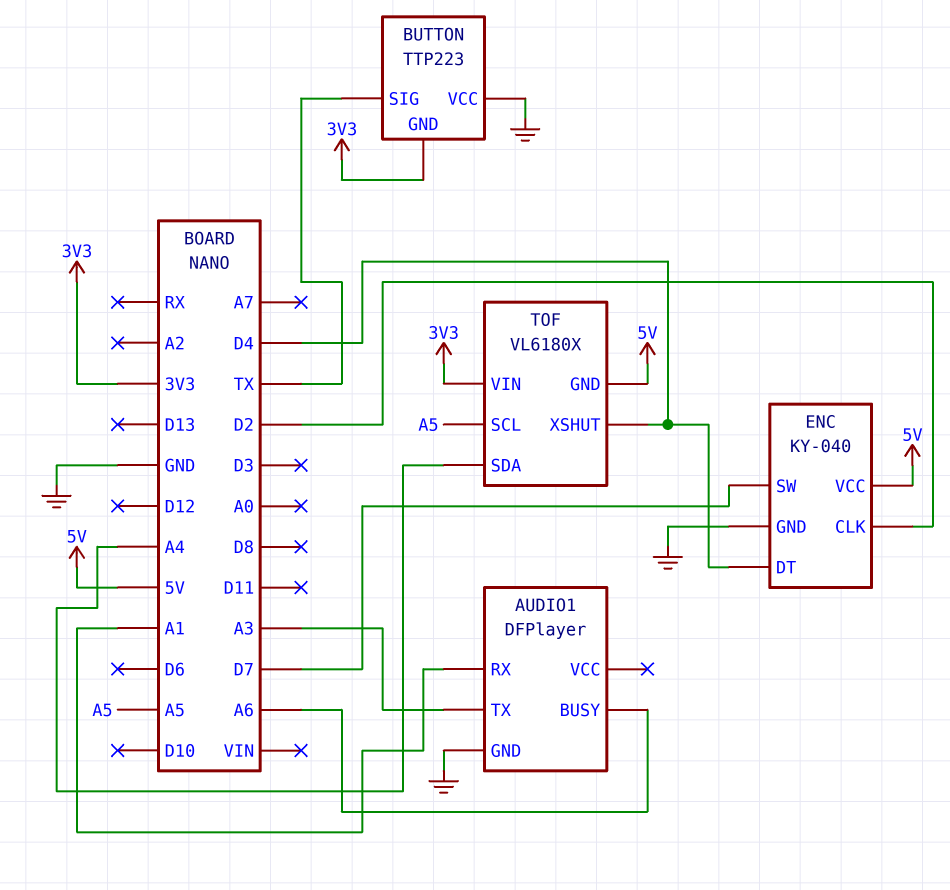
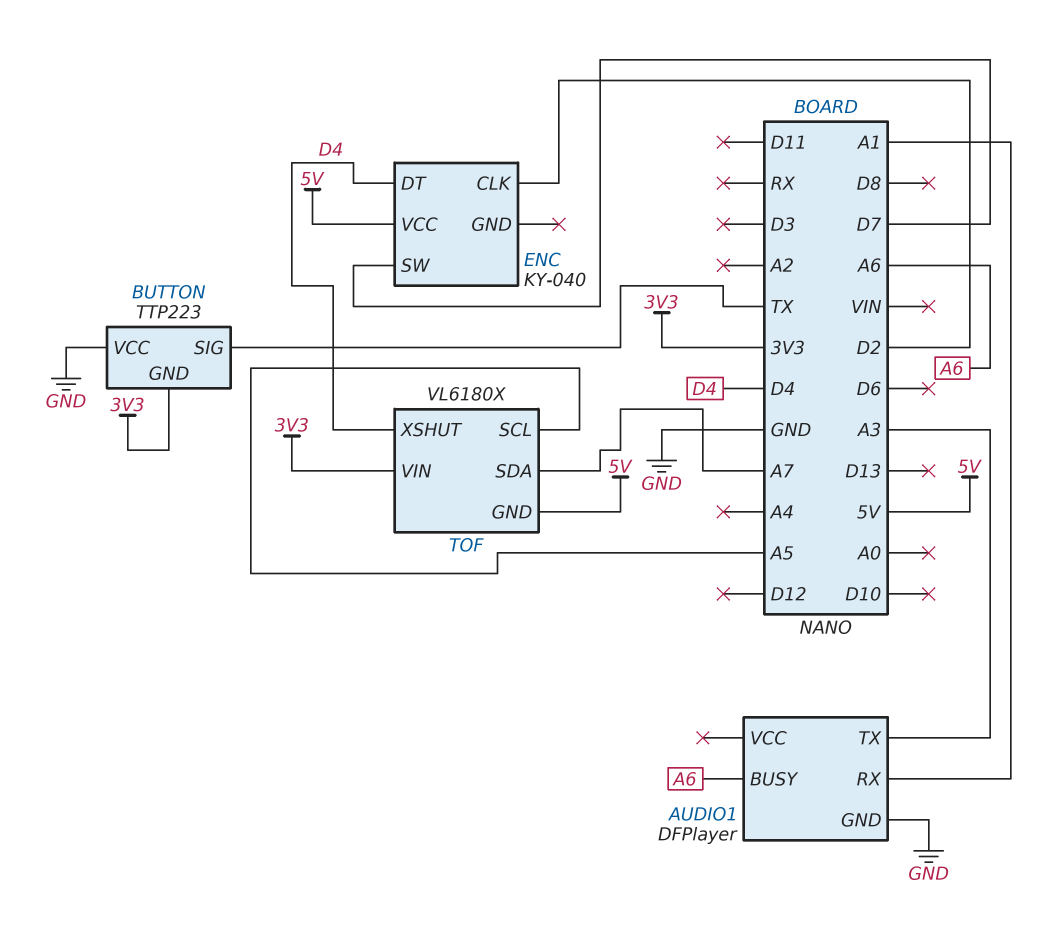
ENC pin GND: GND -> none
TOF pin SDA: A4 -> A7

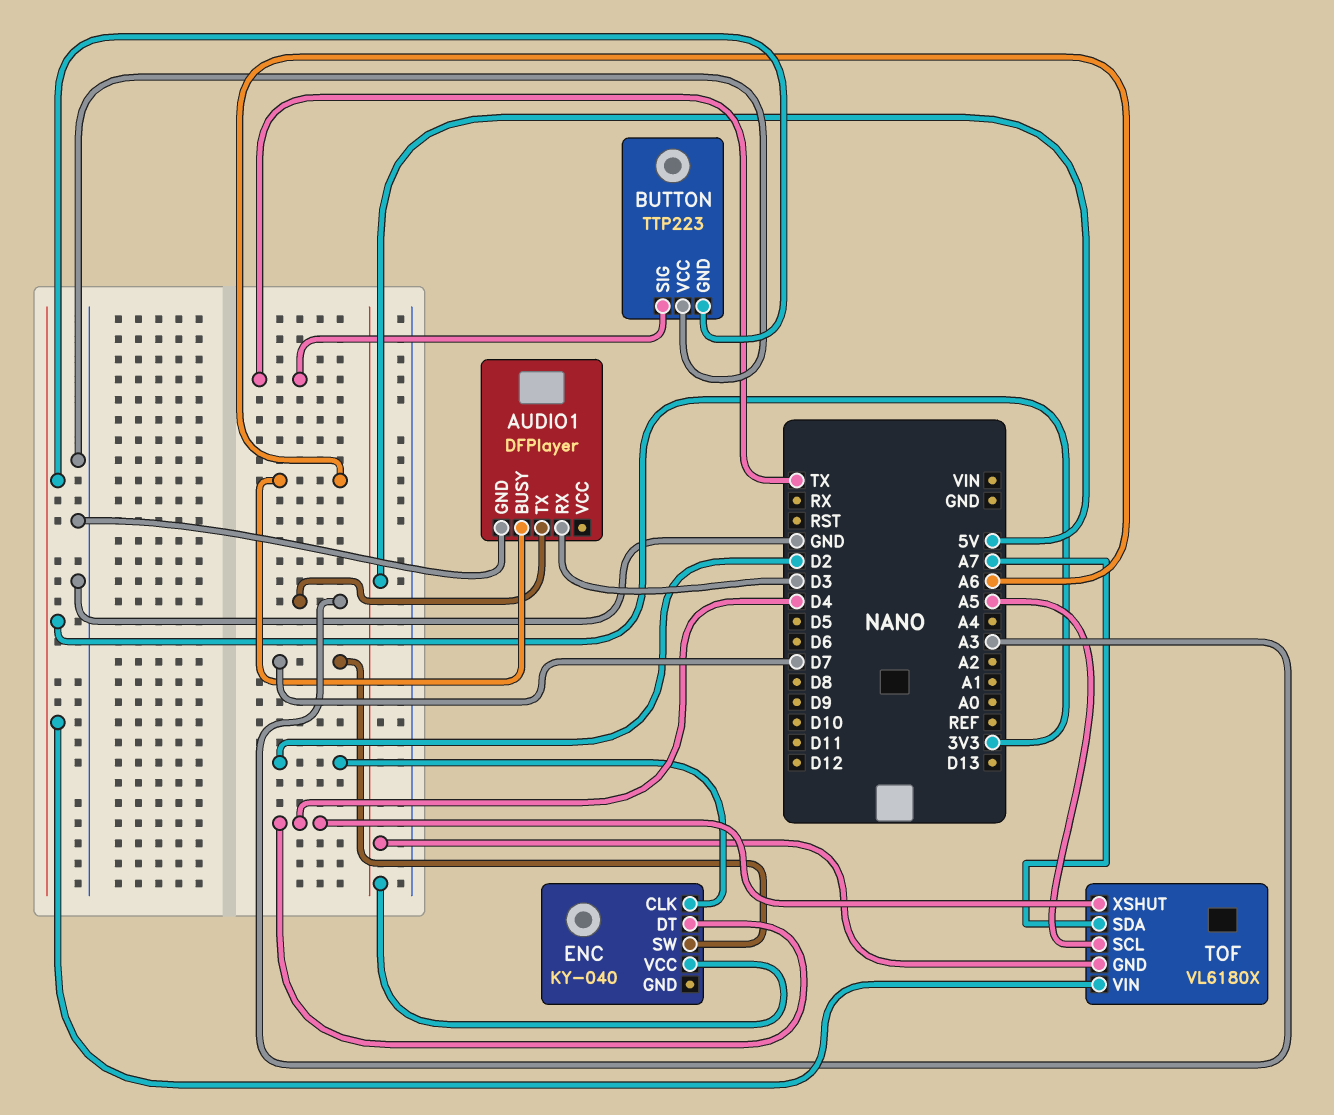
AUDIO1 pin RX: A1 -> D3

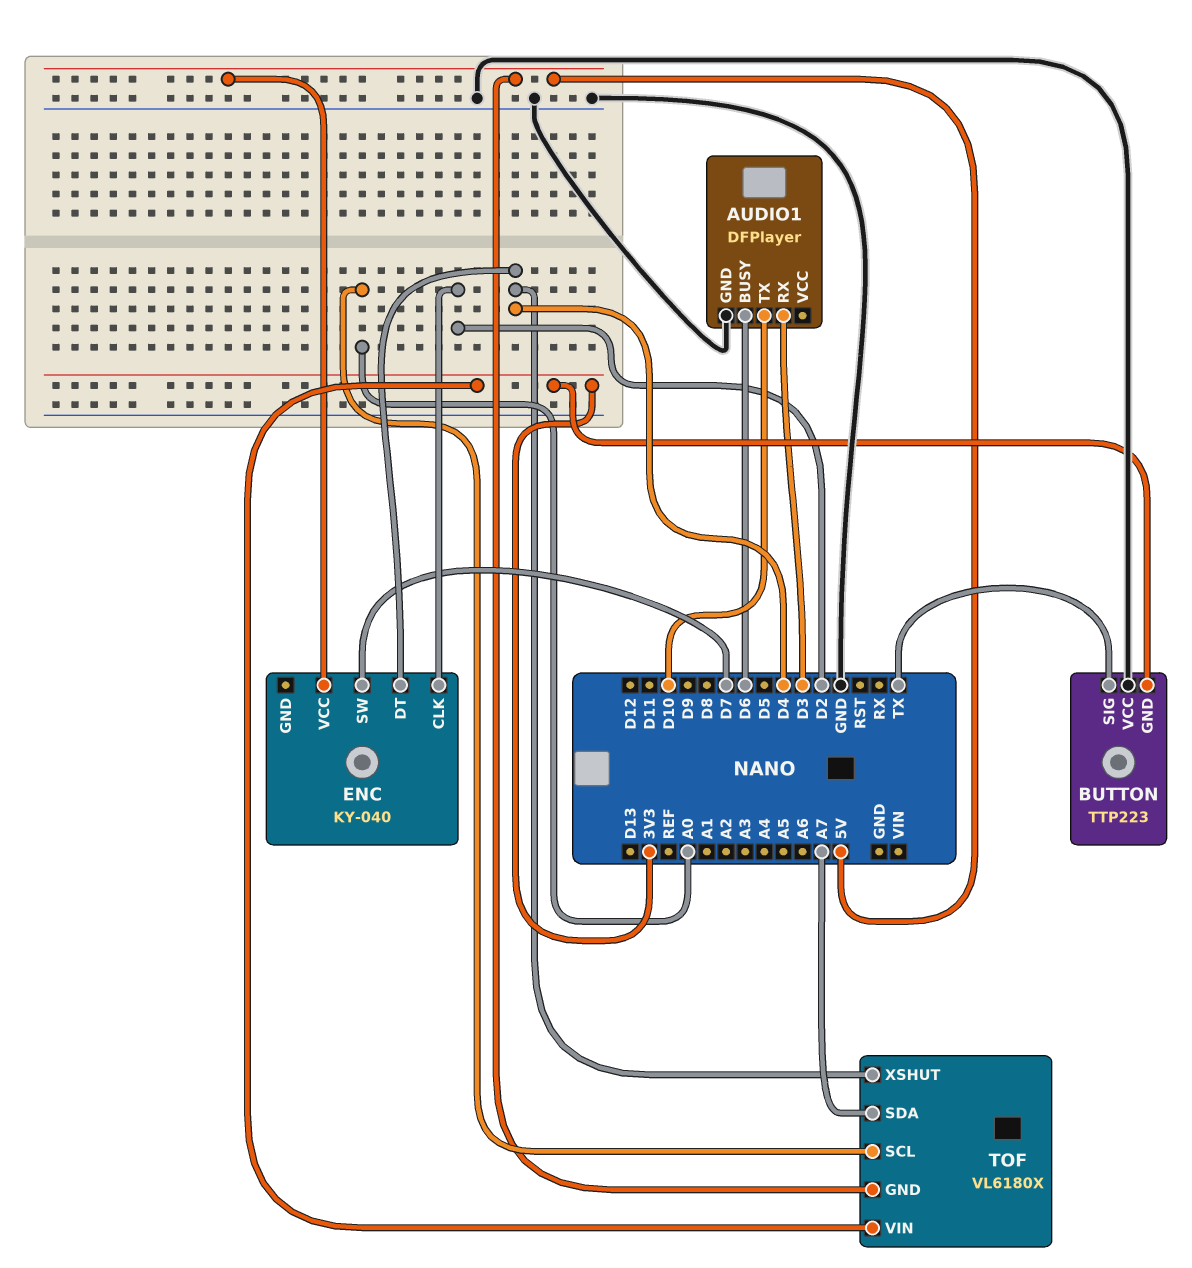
AUDIO1 pin BUSY: A6 -> D6
AUDIO1 pin TX: A3 -> D10
TOF pin SCL: A5 -> A0

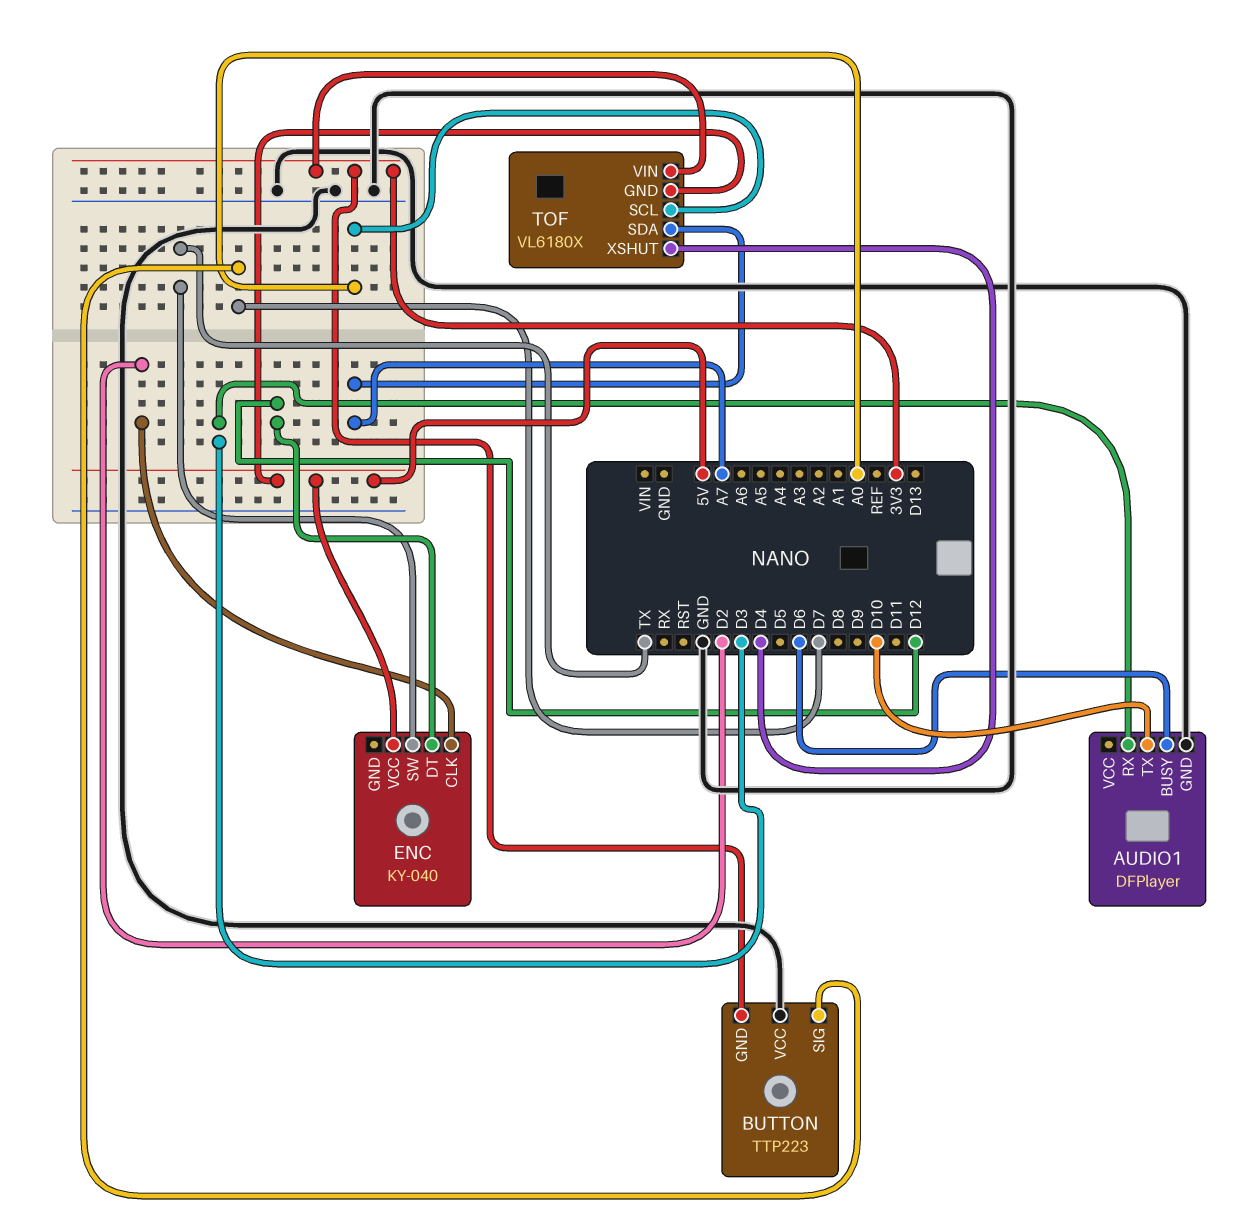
BUTTON pin SIG: TX -> D7
ENC pin DT: D4 -> D12
ENC pin SW: D7 -> TX

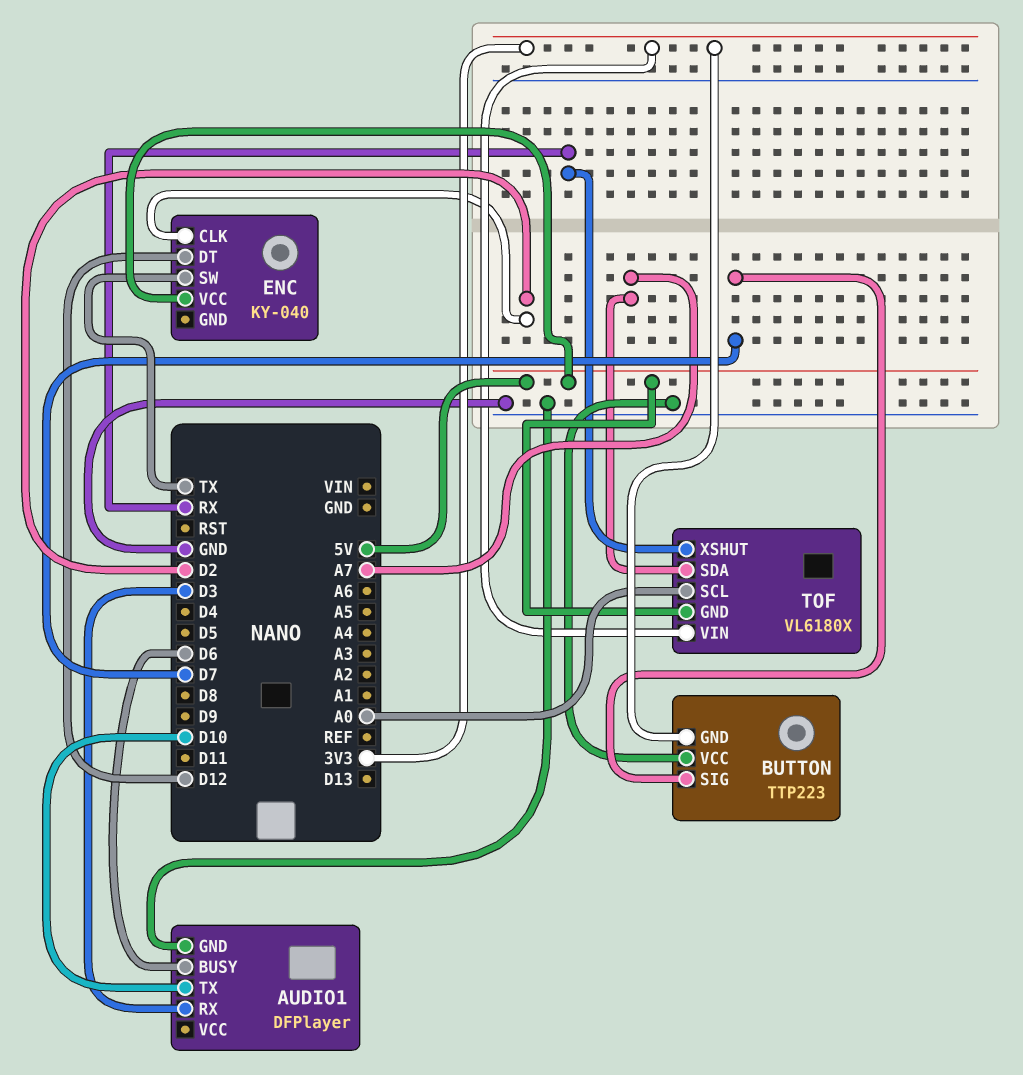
TOF pin XSHUT: D4 -> RX

